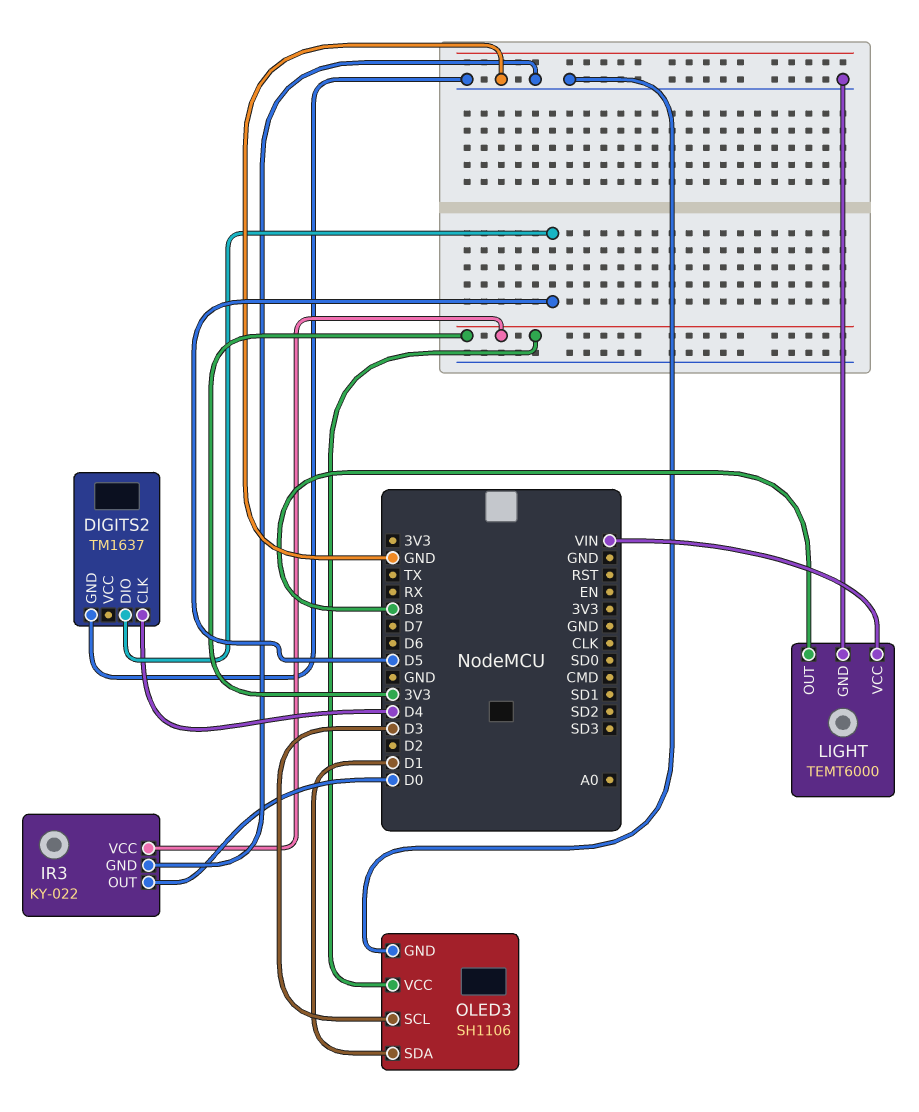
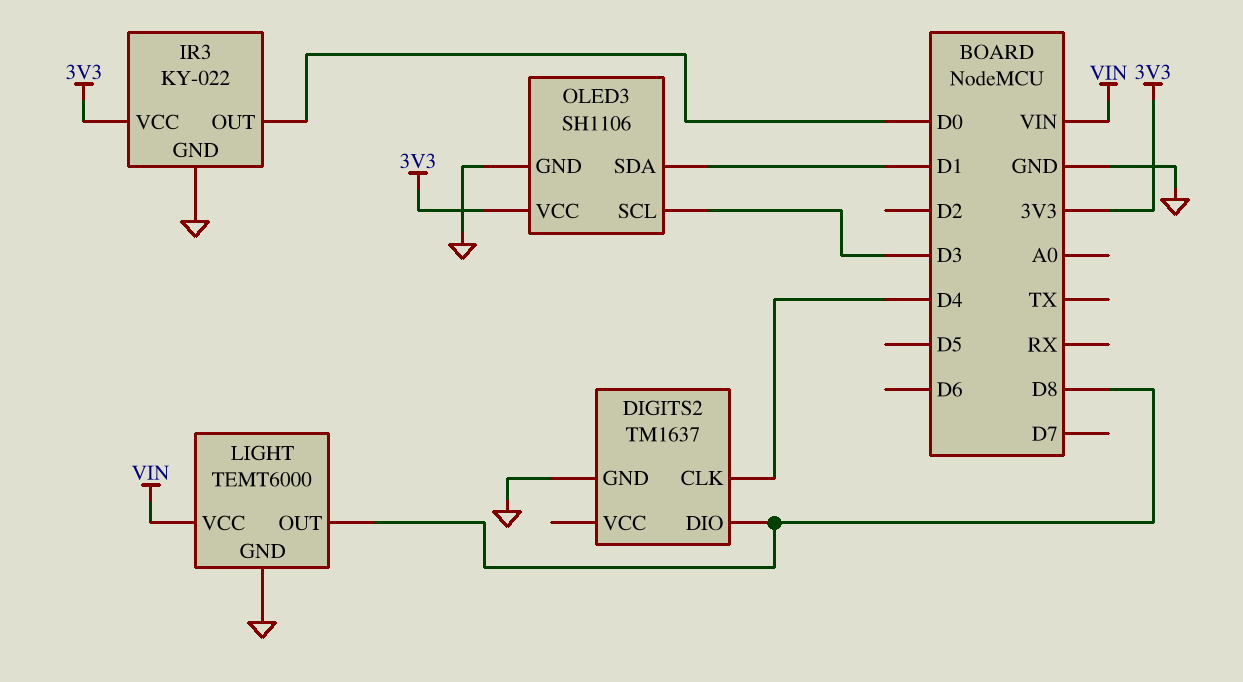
DIGITS2 pin DIO: D5 -> D8

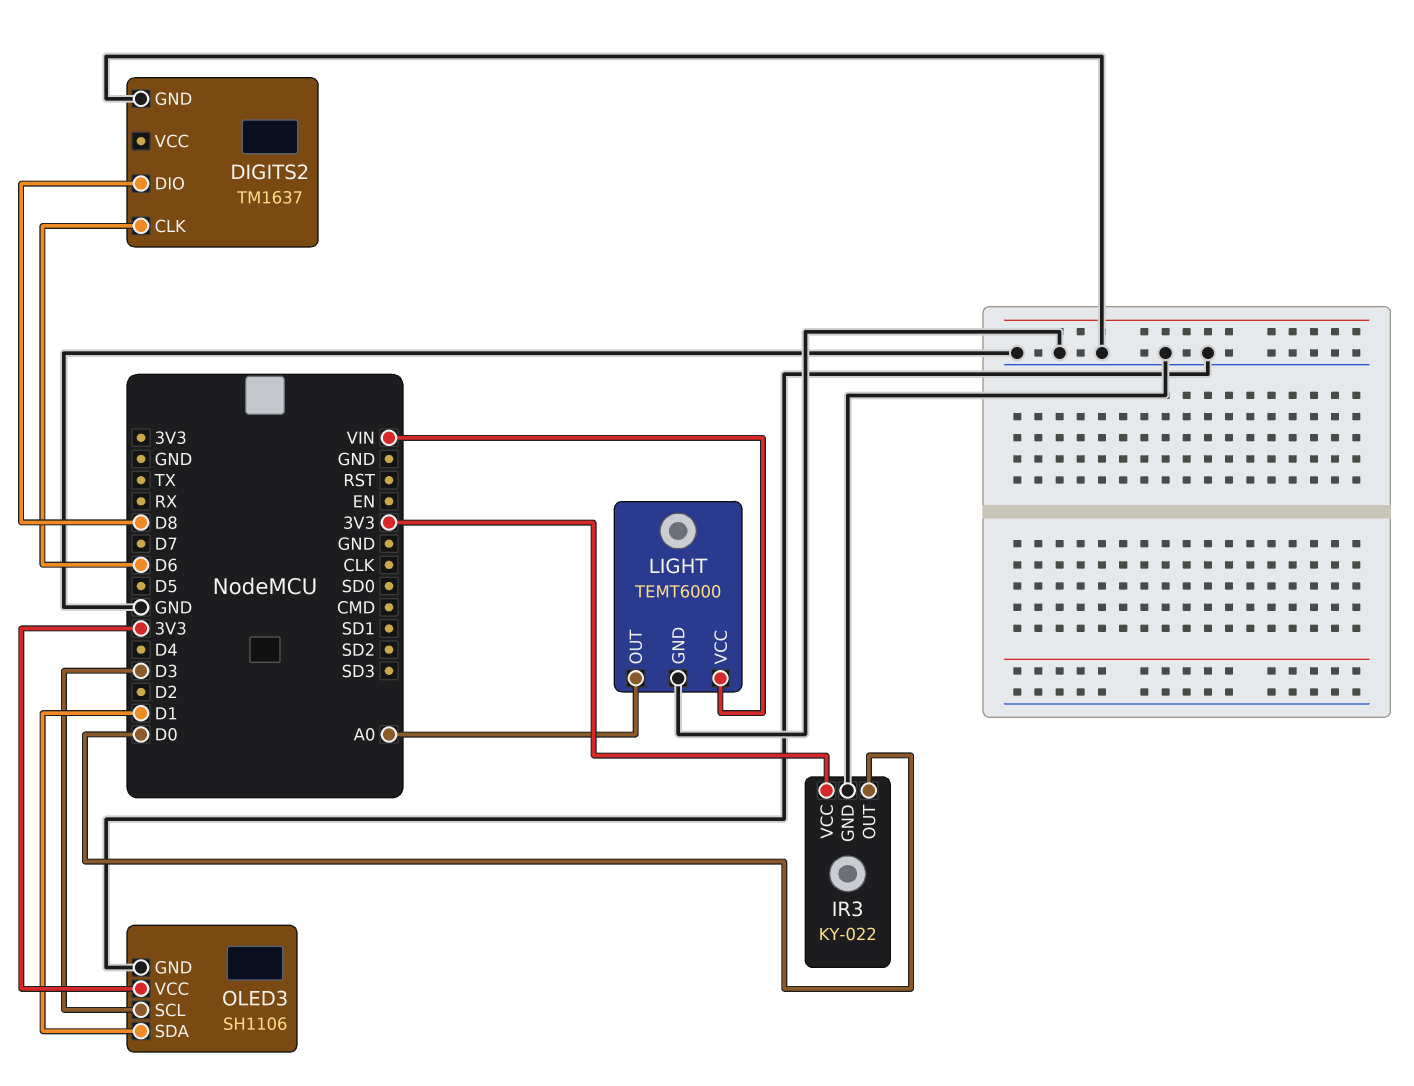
DIGITS2 pin CLK: D4 -> D6
LIGHT pin OUT: D8 -> A0

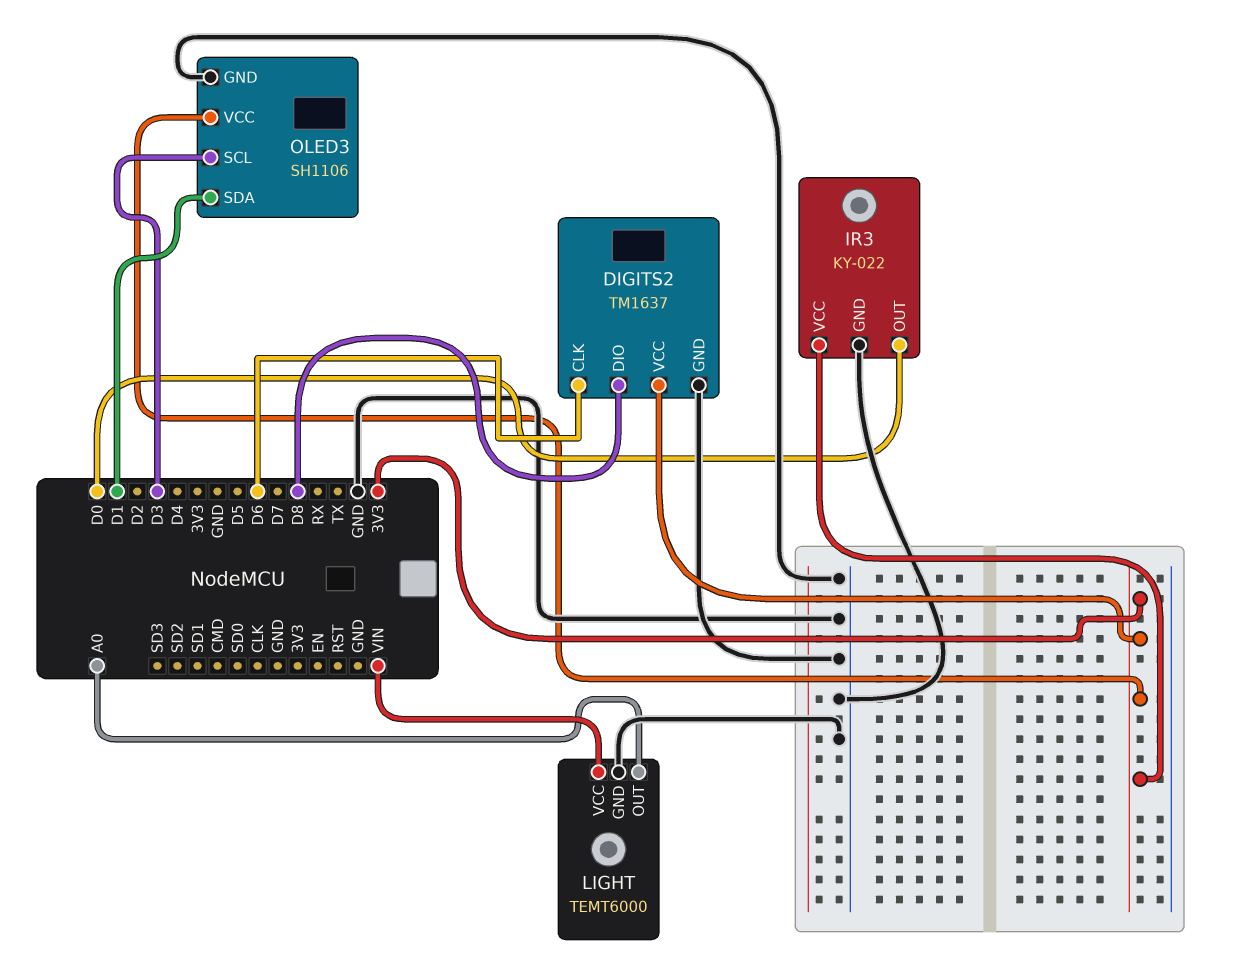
DIGITS2 pin VCC: none -> 3V3

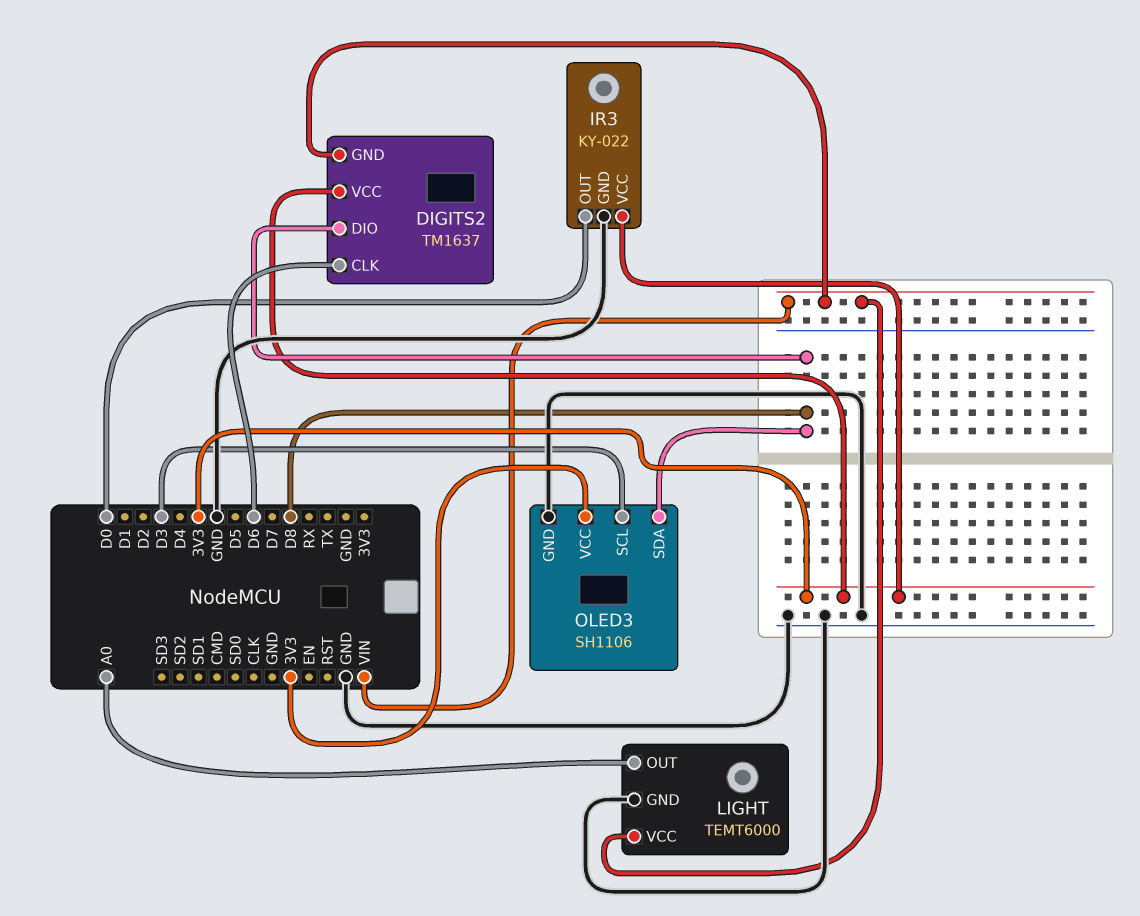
DIGITS2 pin GND: GND -> VIN
OLED3 pin SDA: D1 -> D8

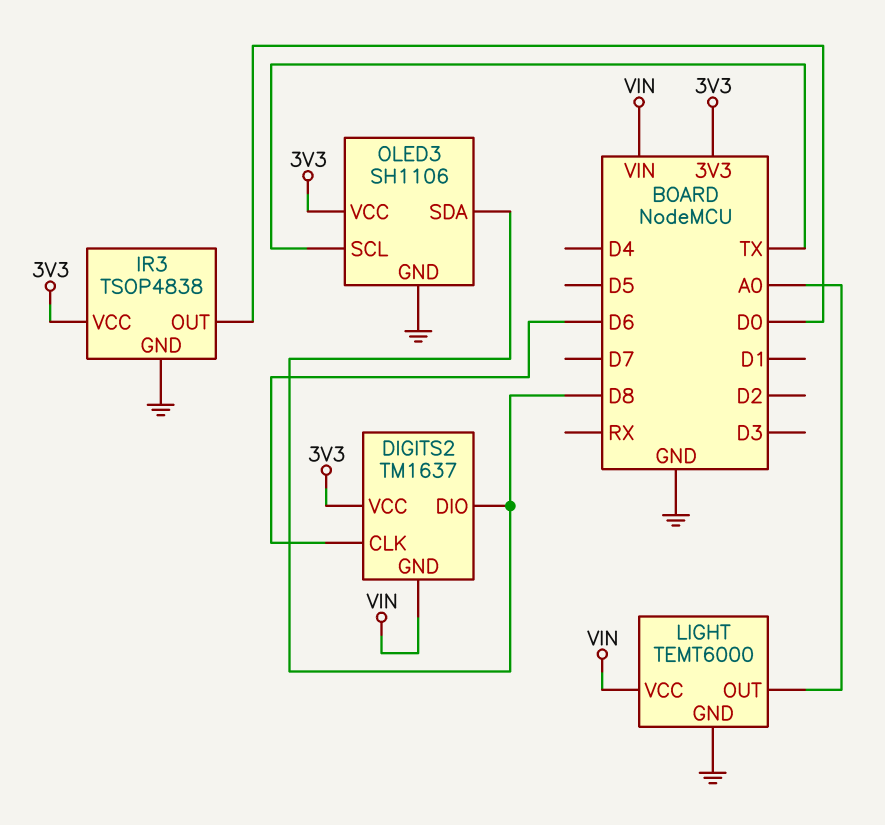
IR3: KY-022 -> TSOP4838
OLED3 pin SCL: D3 -> TX

